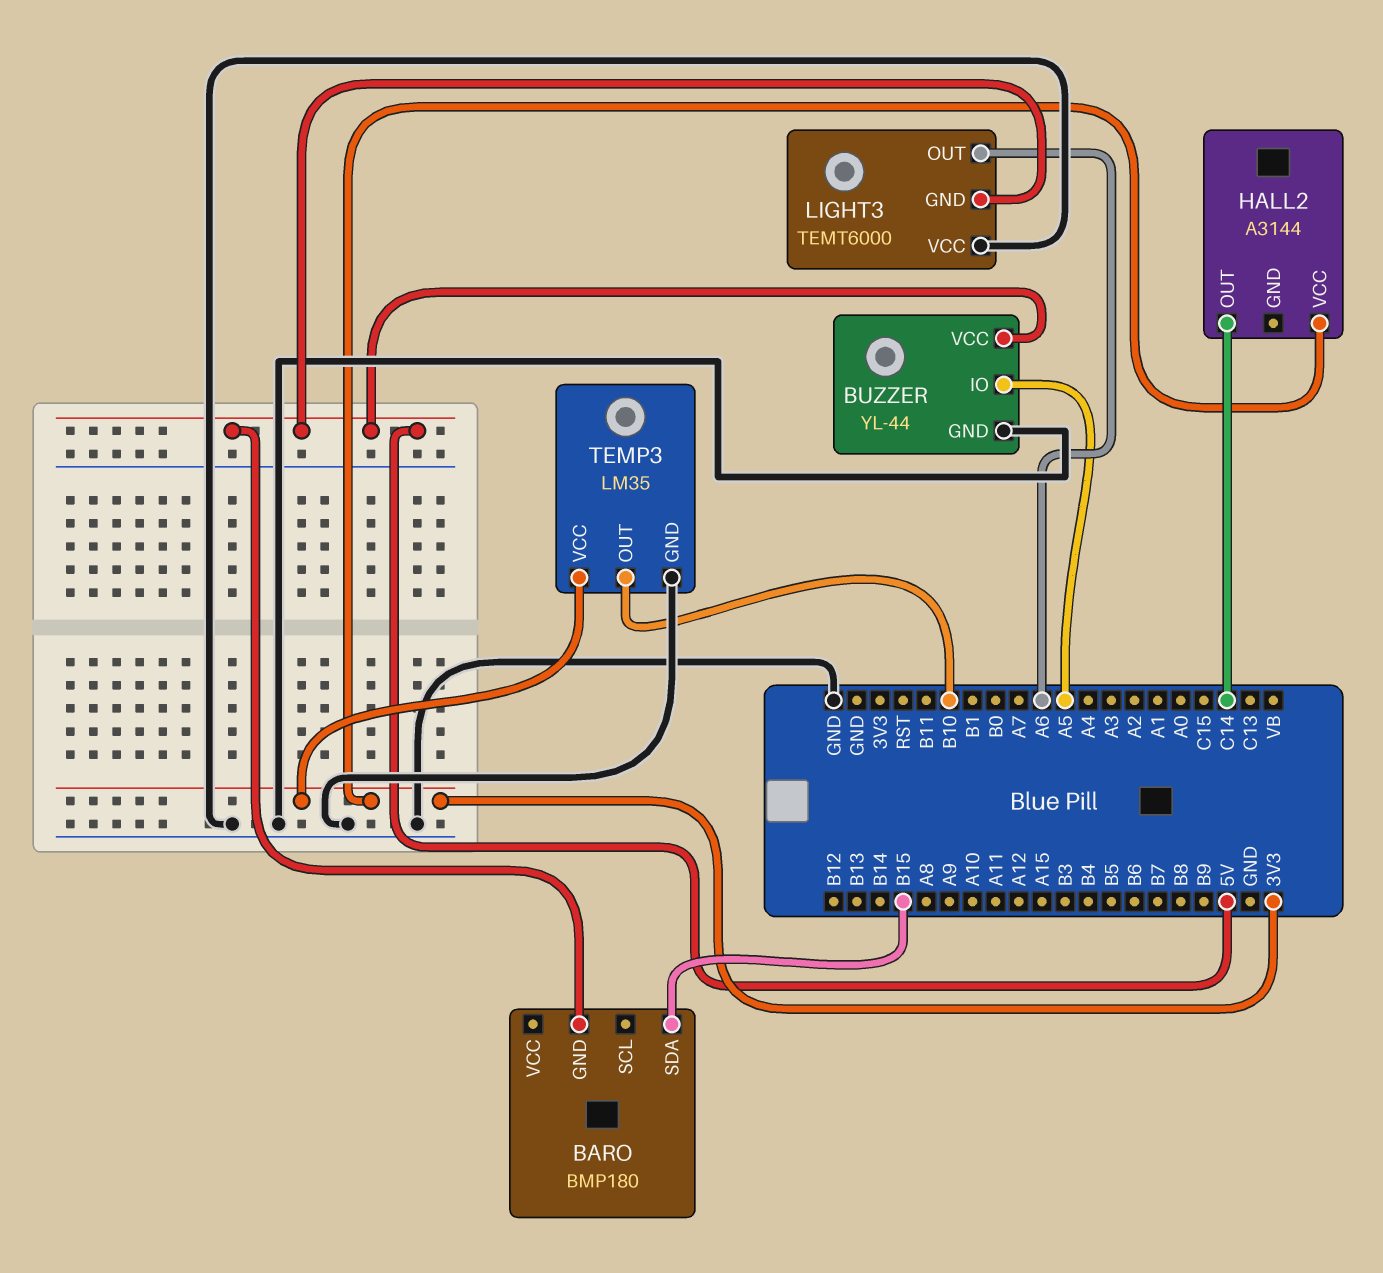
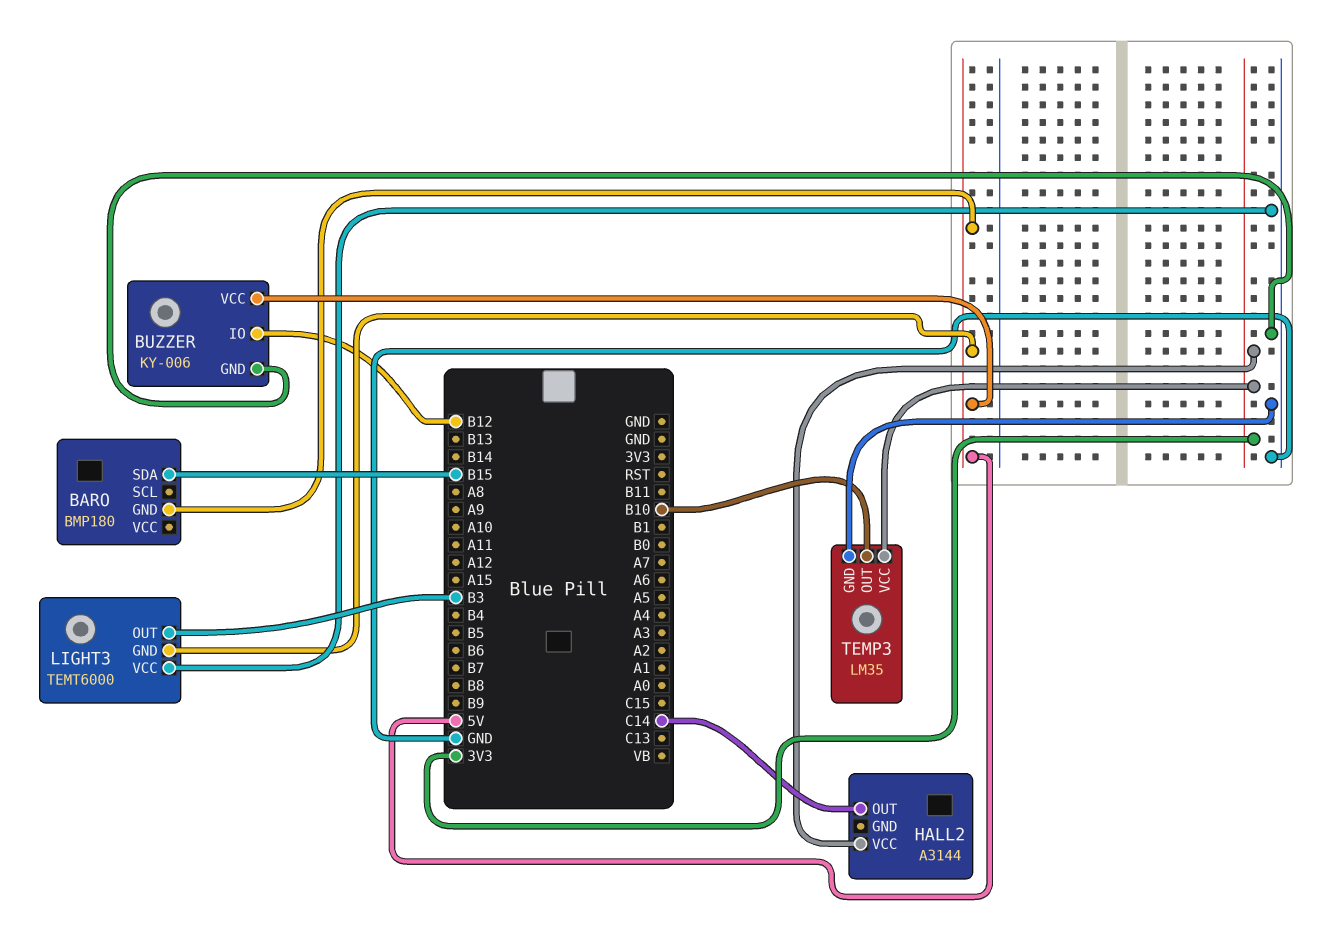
BUZZER: YL-44 -> KY-006
BUZZER pin IO: A5 -> B12
LIGHT3 pin OUT: A6 -> B3

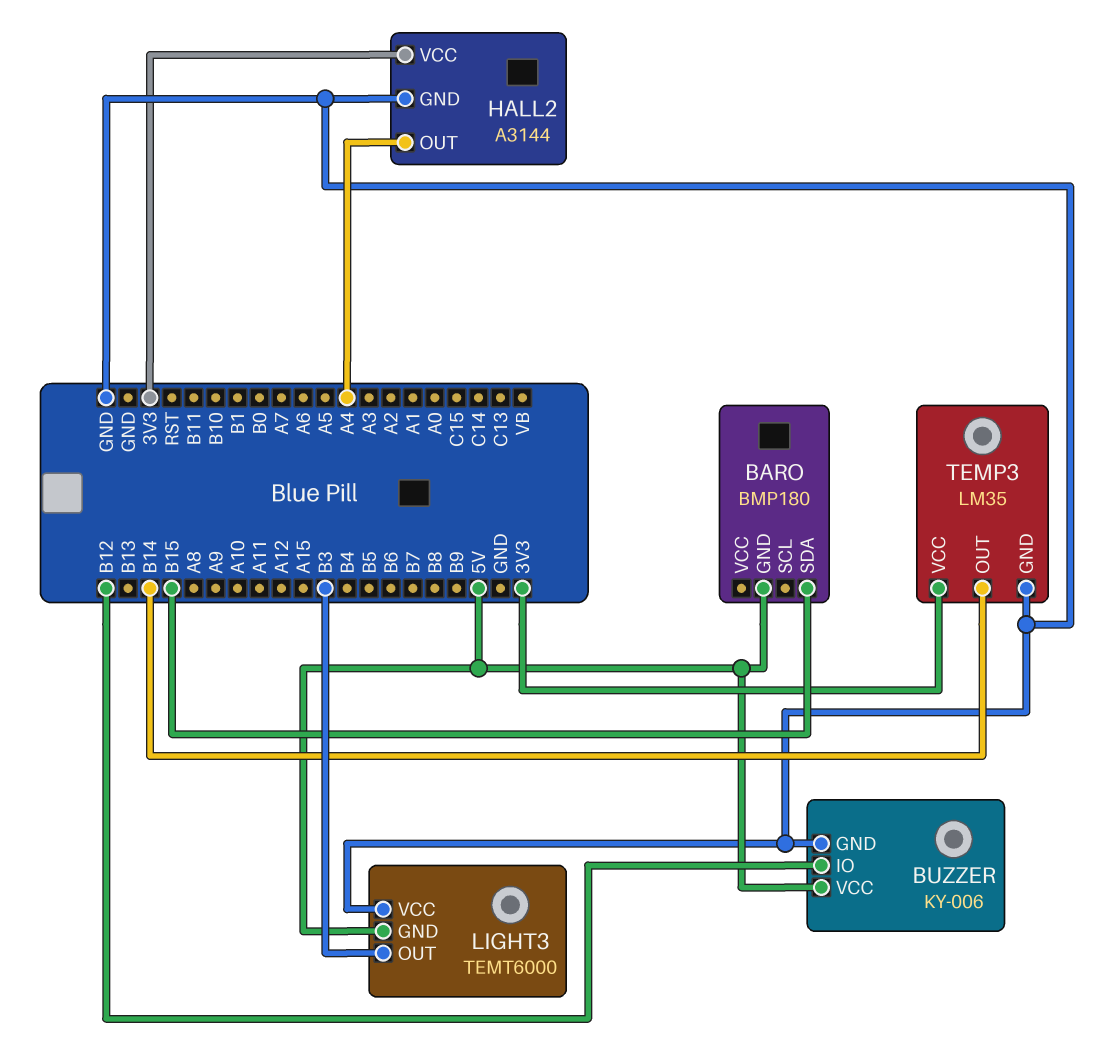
HALL2 pin GND: none -> GND
HALL2 pin OUT: C14 -> A4
TEMP3 pin OUT: B10 -> B14

